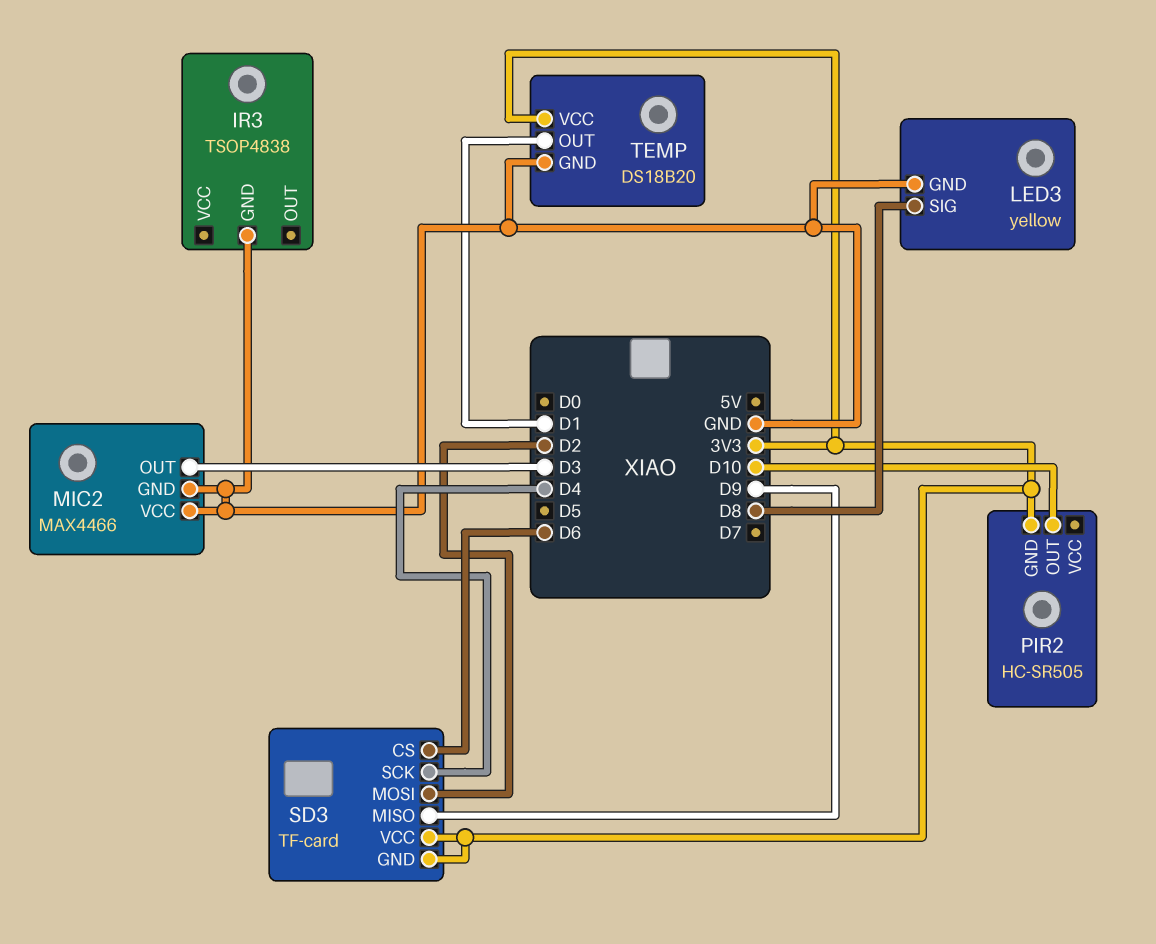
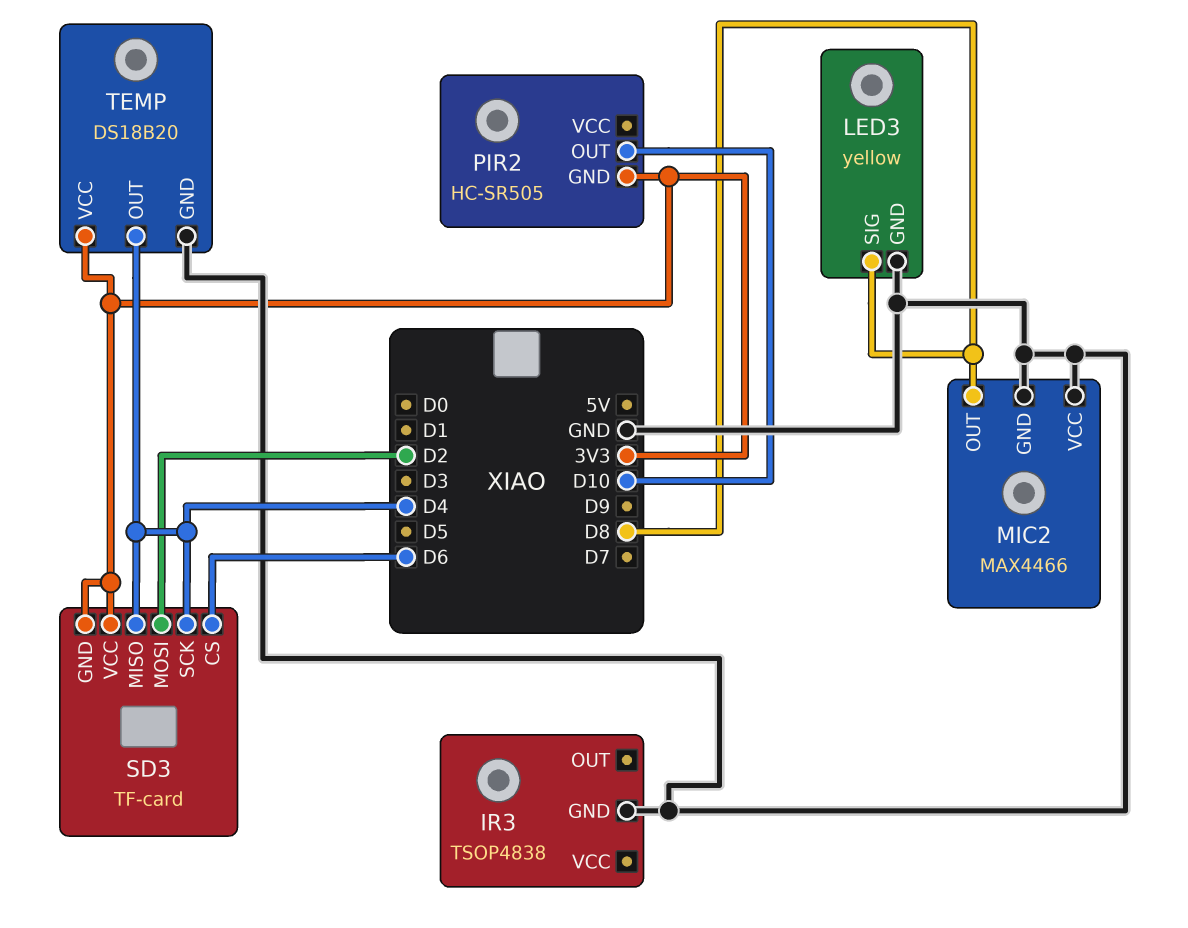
MIC2 pin OUT: D3 -> D8
SD3 pin MISO: D9 -> D4
TEMP pin OUT: D1 -> D4

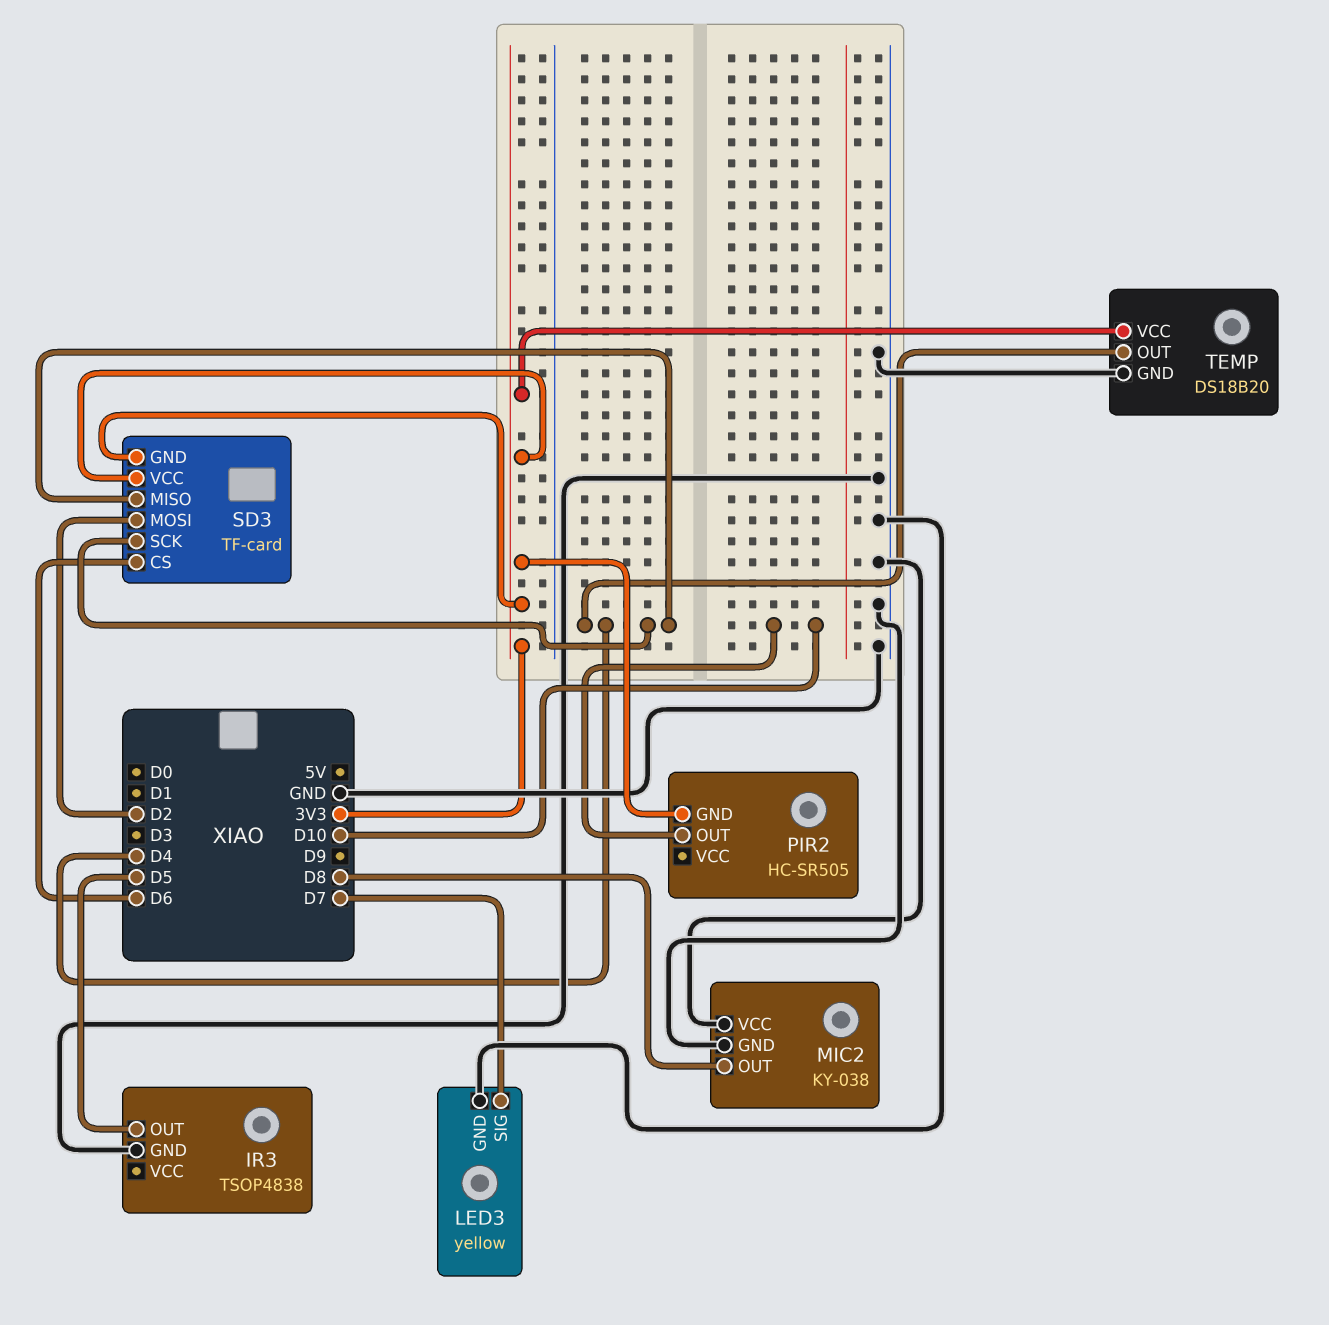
IR3 pin OUT: none -> D5
LED3 pin SIG: D8 -> D7
MIC2: MAX4466 -> KY-038

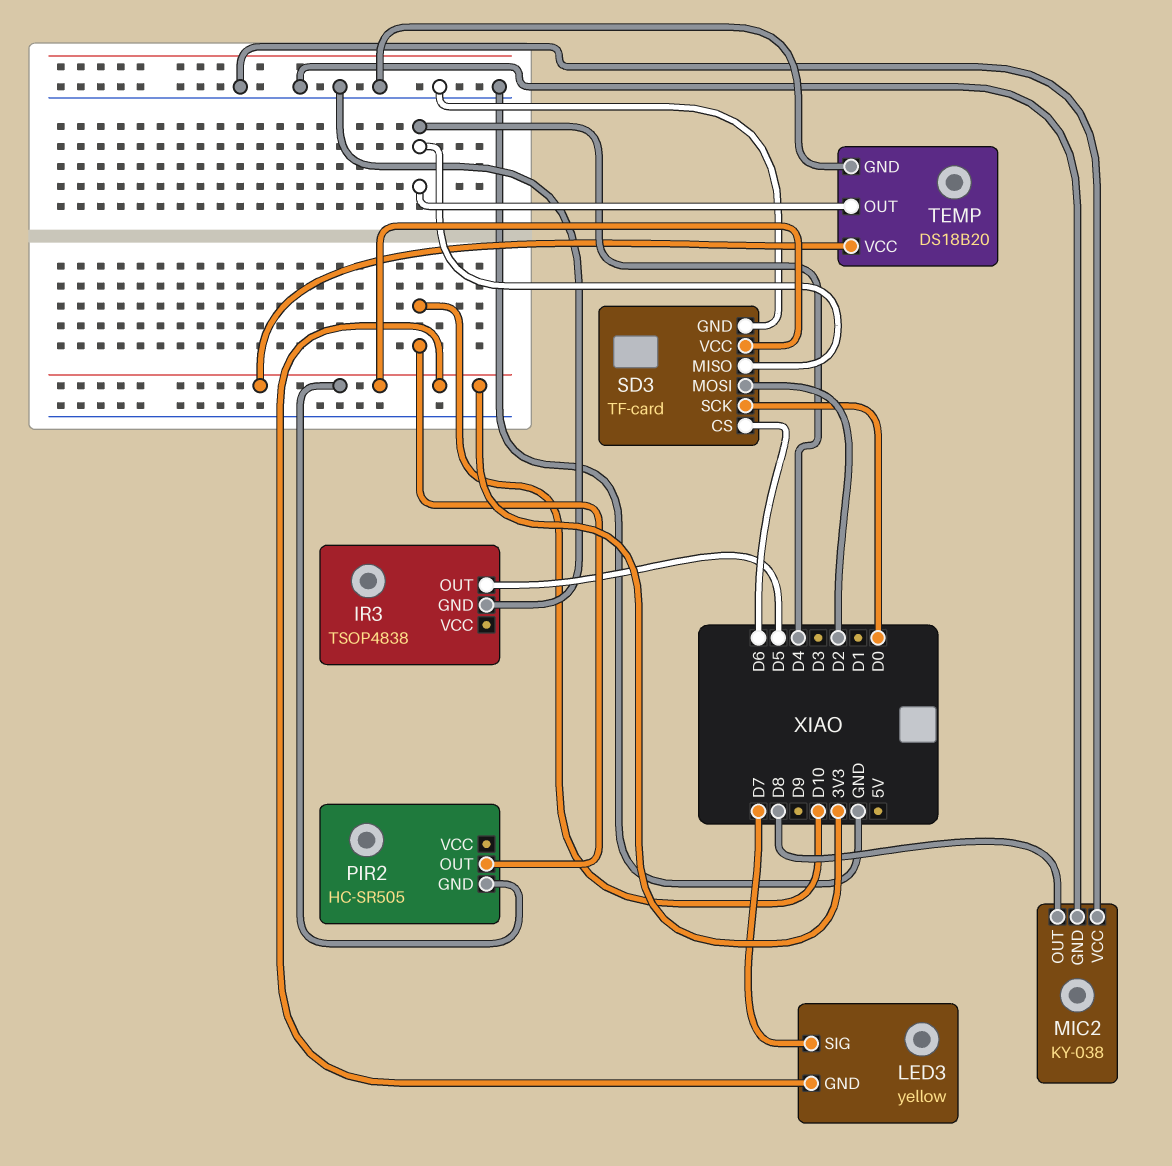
LED3 pin GND: GND -> 3V3
SD3 pin GND: 3V3 -> GND
SD3 pin SCK: D4 -> D0

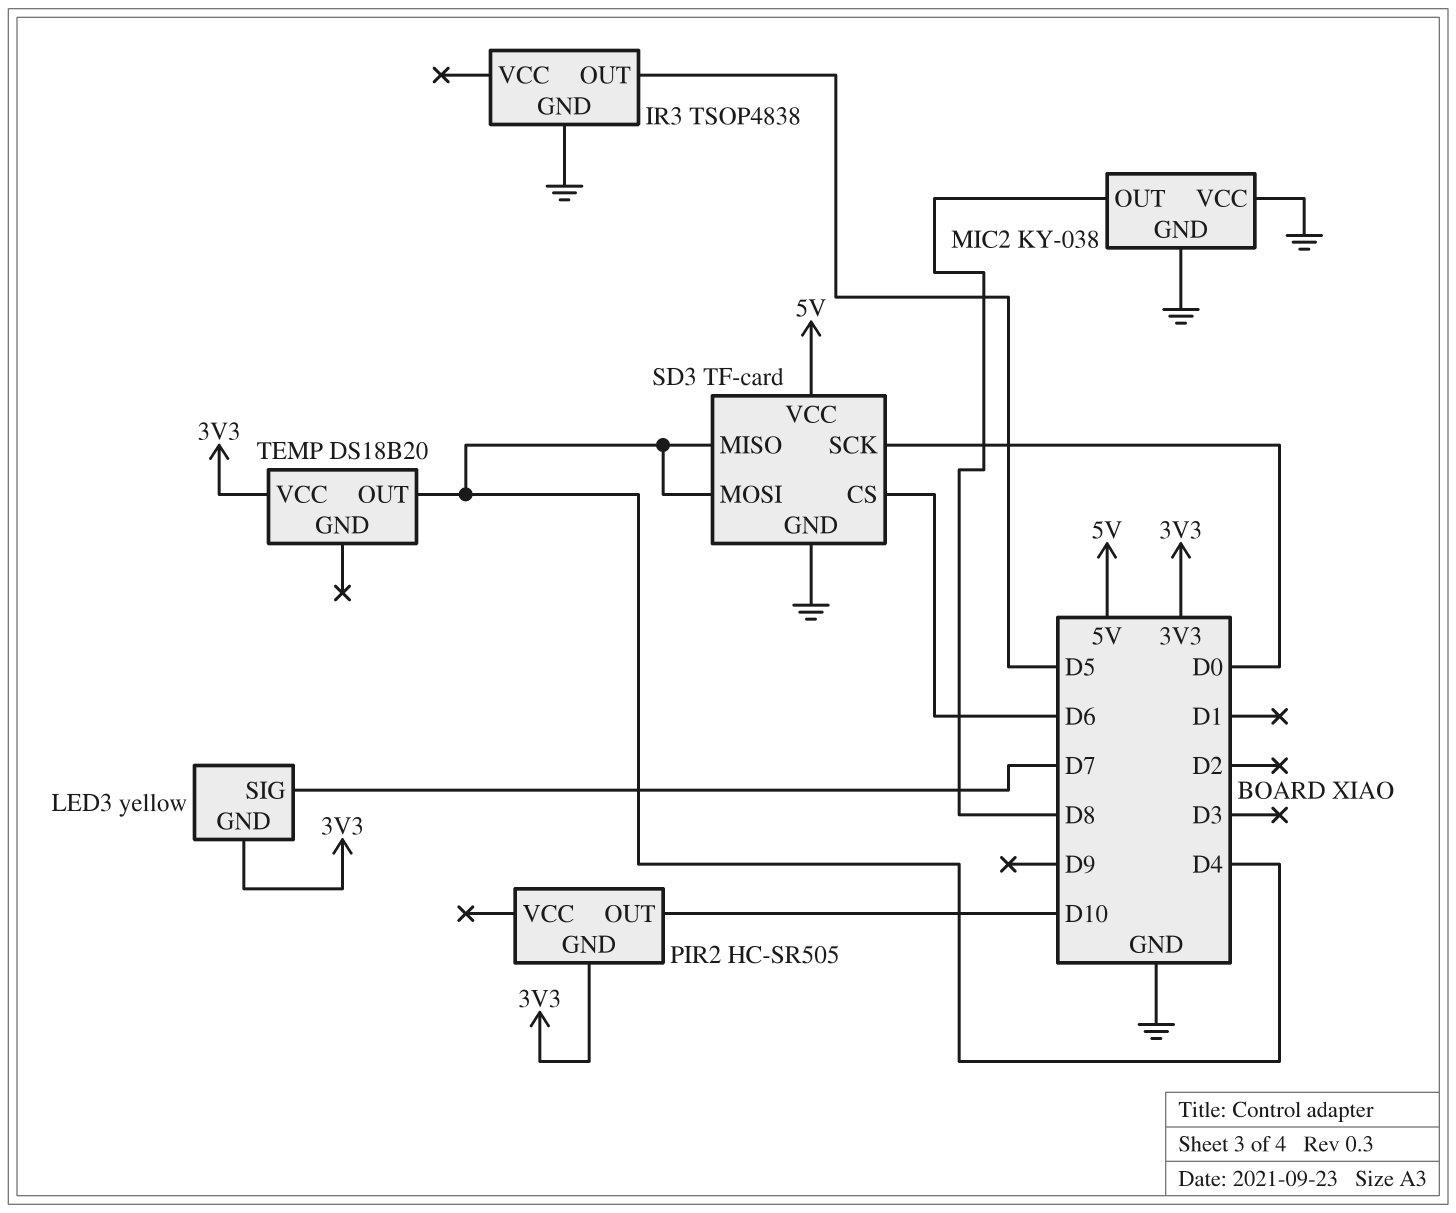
SD3 pin MOSI: D2 -> D4
SD3 pin VCC: 3V3 -> 5V
TEMP pin GND: GND -> none

